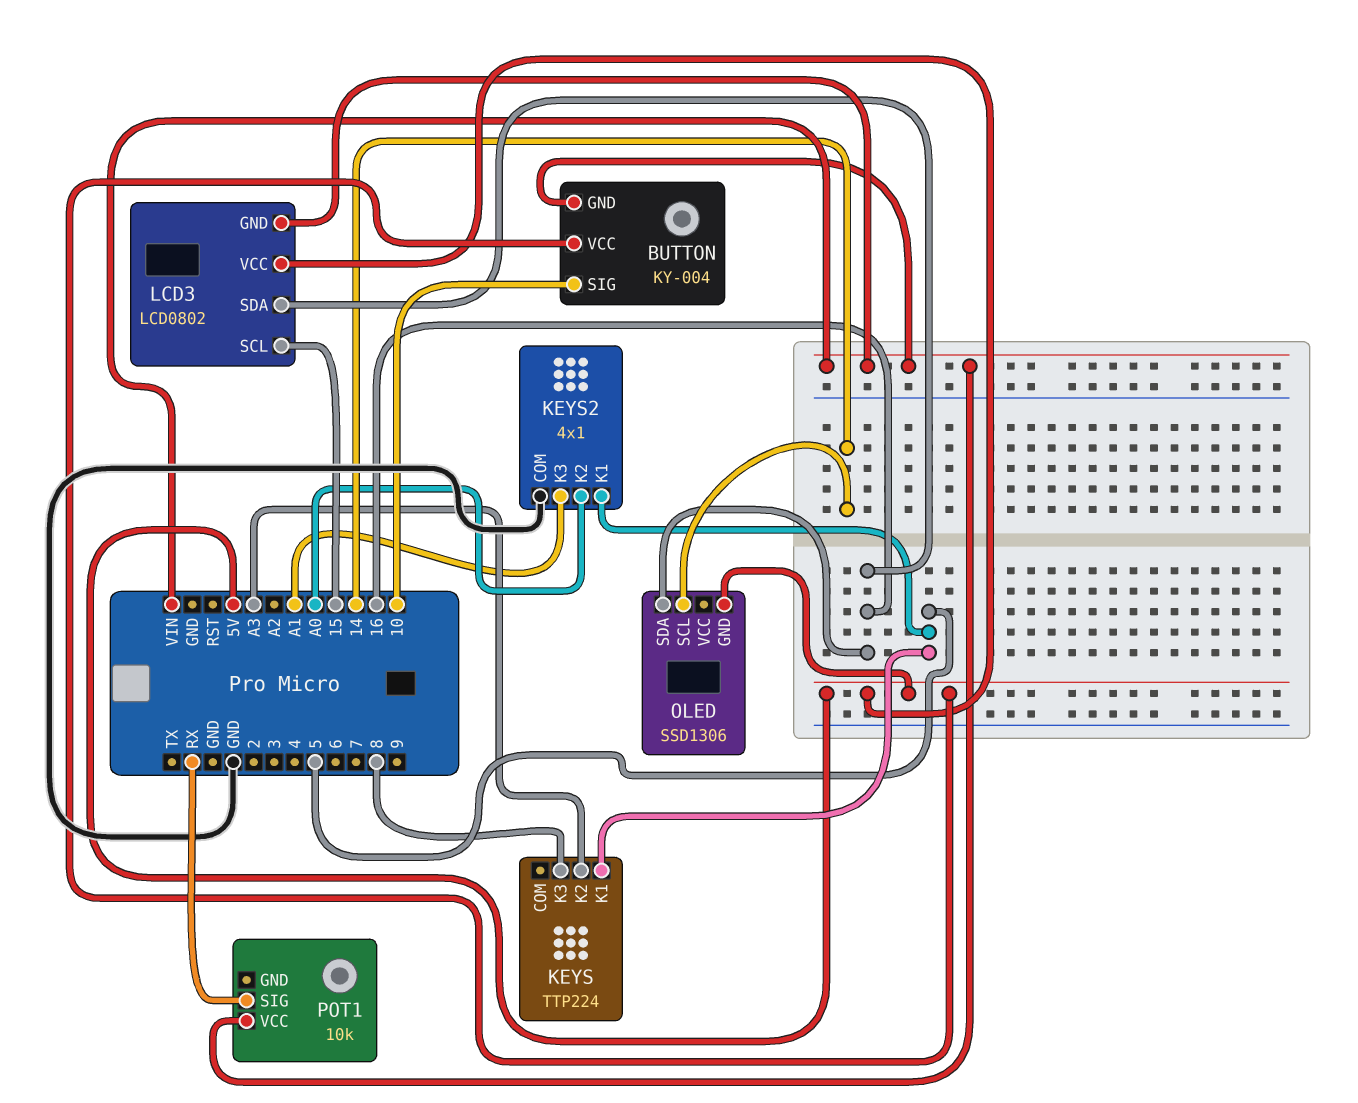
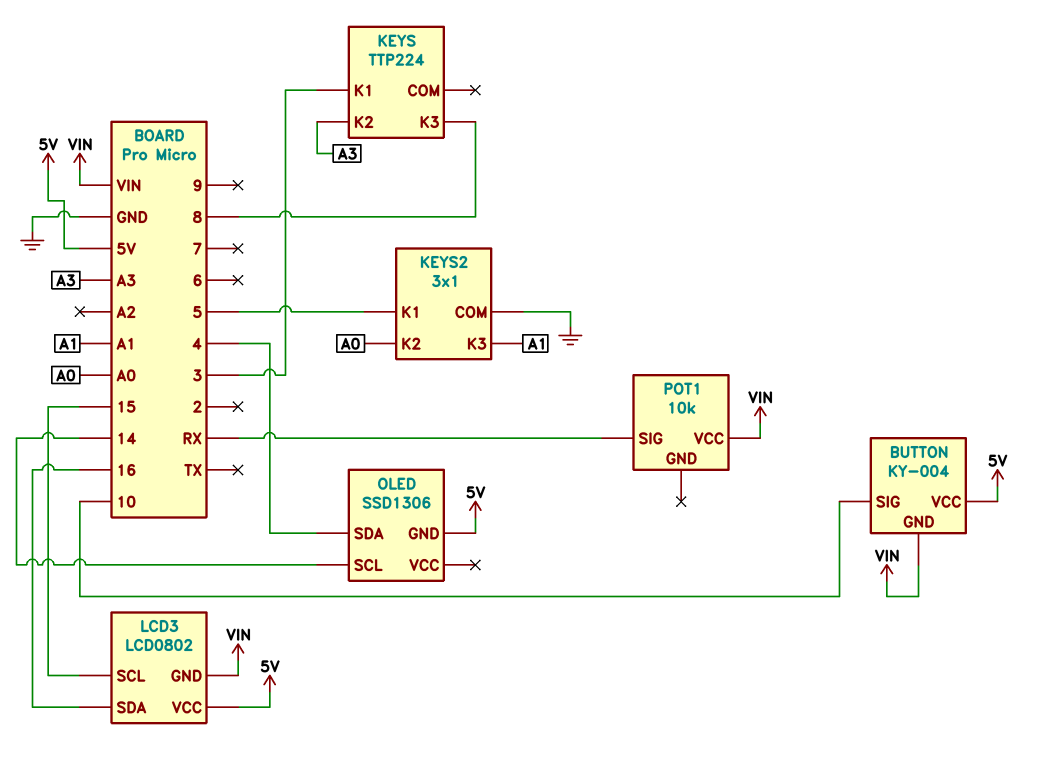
KEYS pin K1: 5 -> 3
KEYS2: 4x1 -> 3x1
OLED pin SDA: 16 -> 4

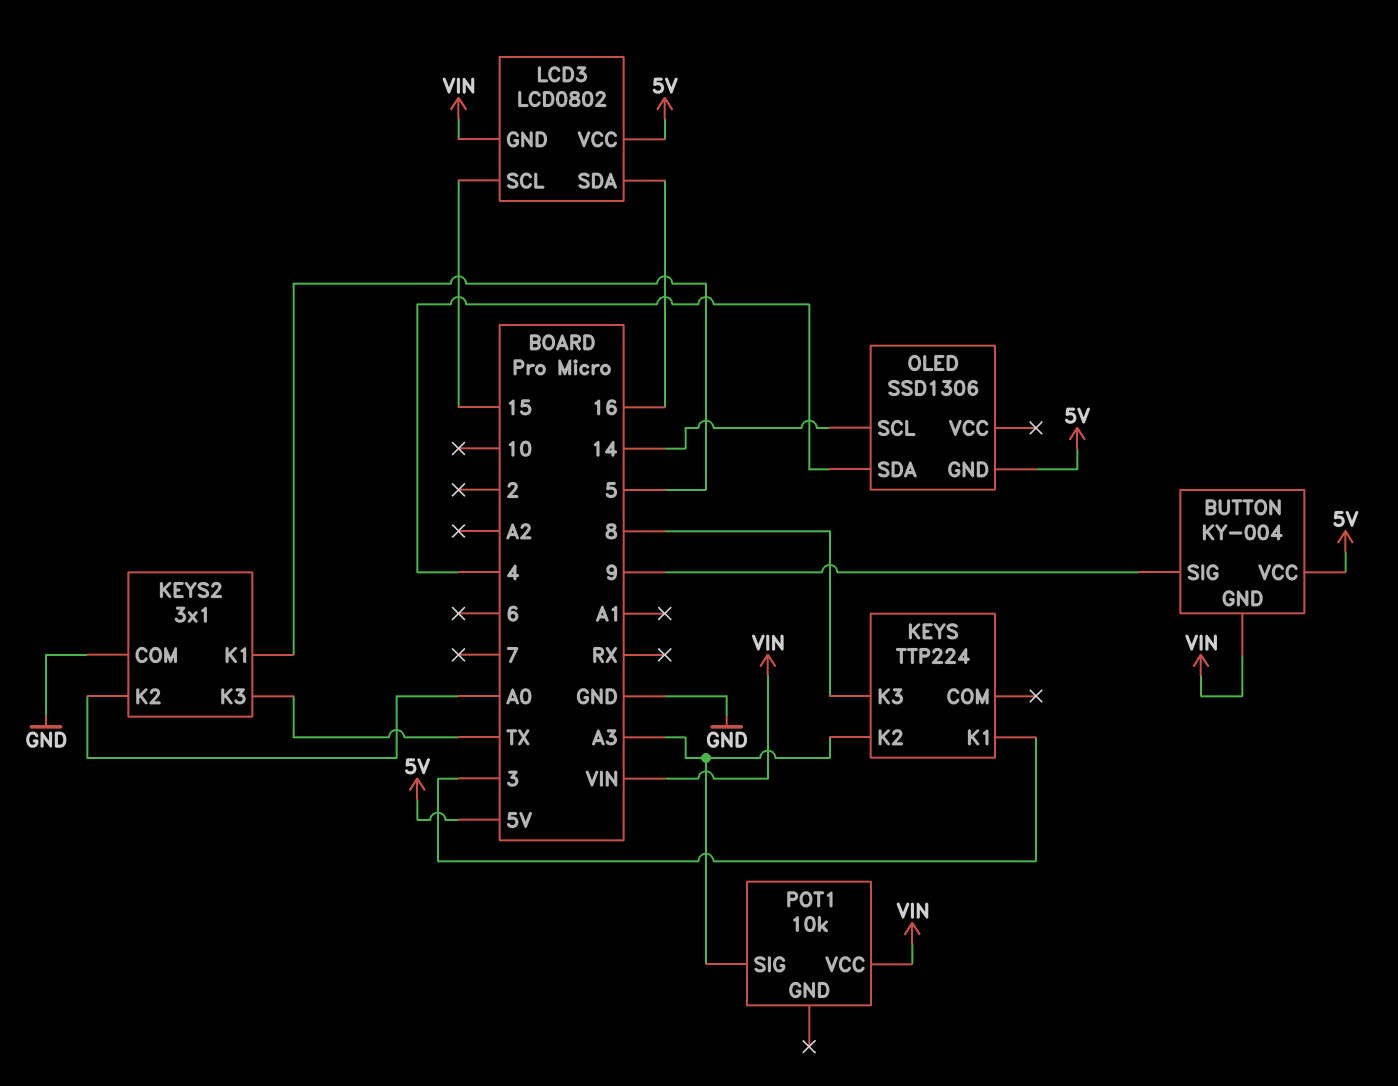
BUTTON pin SIG: 10 -> 9
KEYS2 pin K3: A1 -> TX
POT1 pin SIG: RX -> A3

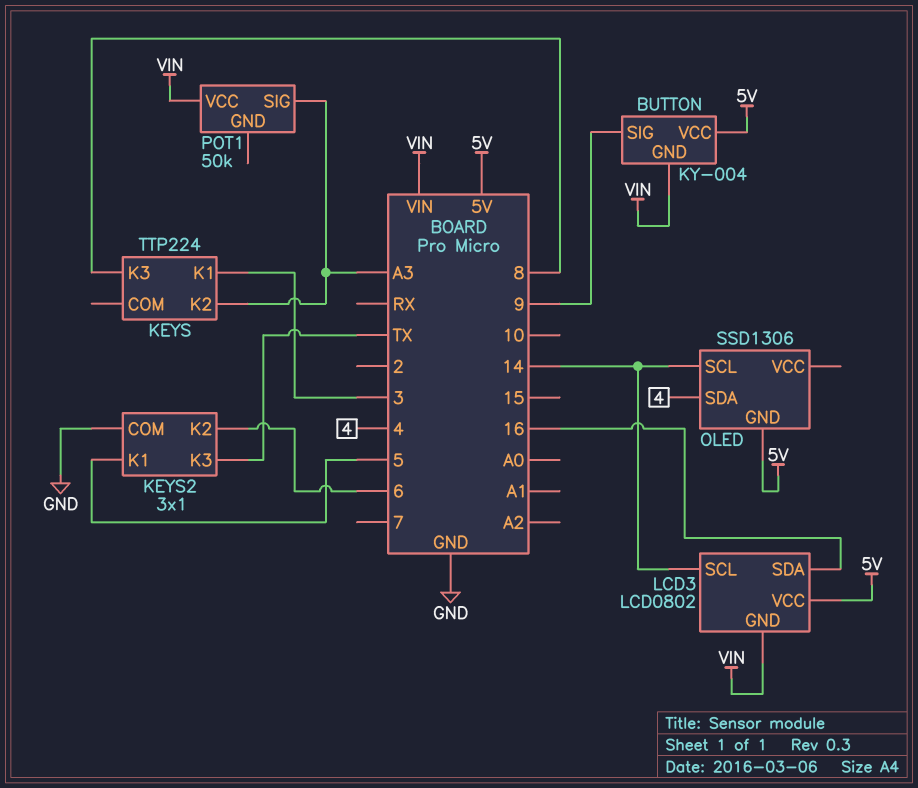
KEYS2 pin K2: A0 -> 6
LCD3 pin SCL: 15 -> 14
POT1: 10k -> 50k

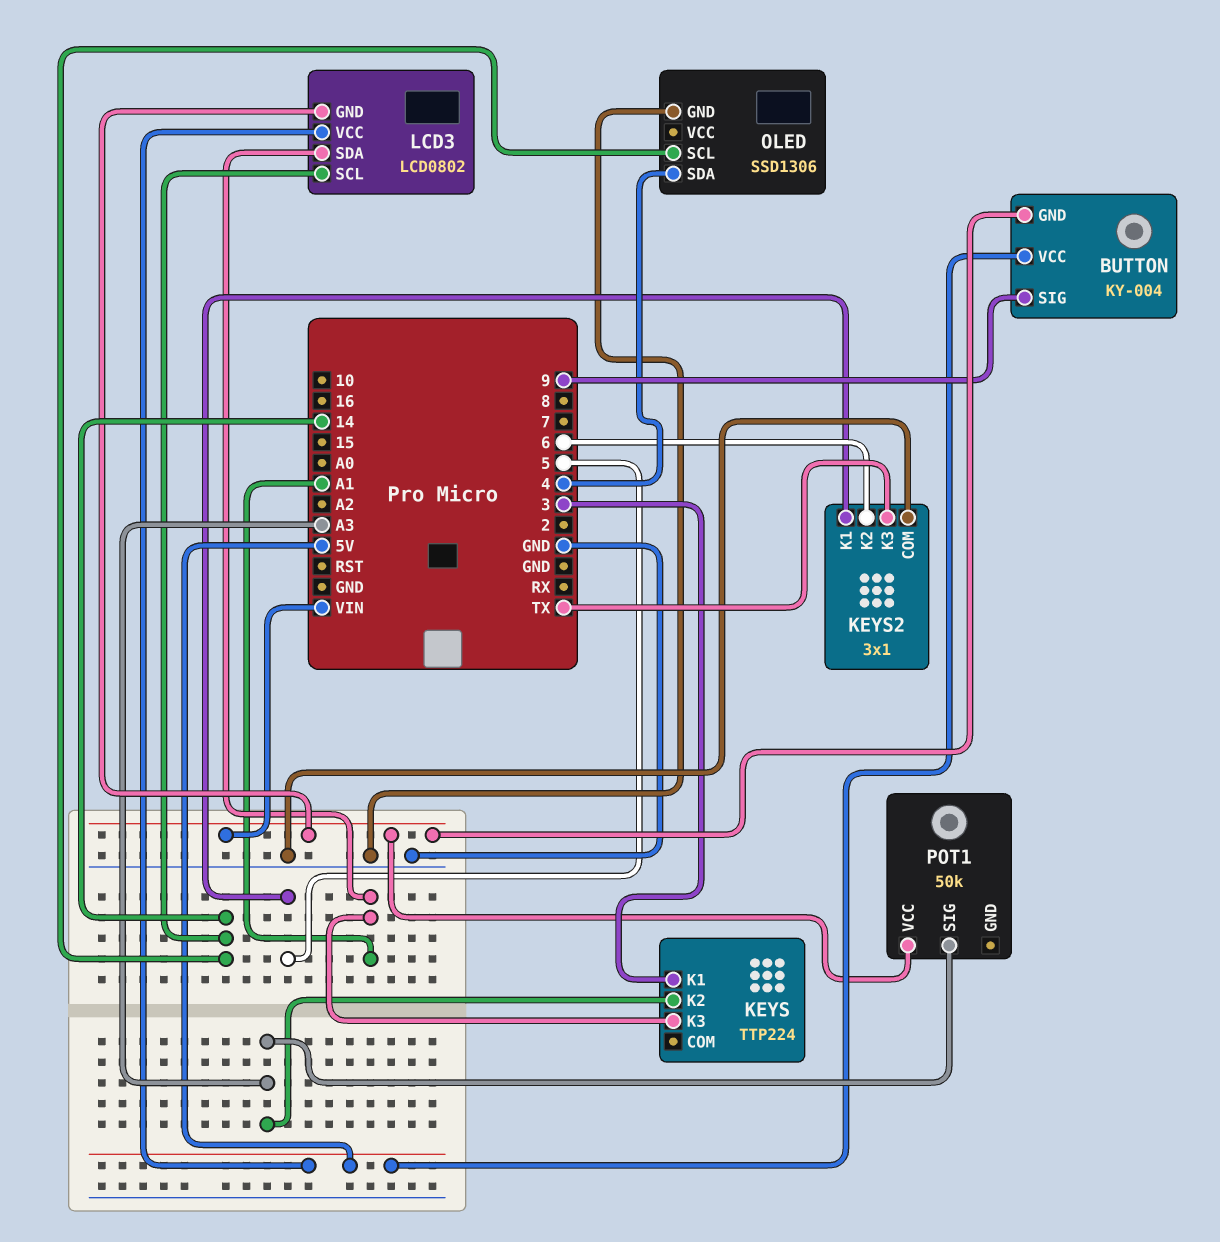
KEYS pin K3: 8 -> A1
LCD3 pin SDA: 16 -> A1
OLED pin GND: 5V -> GND

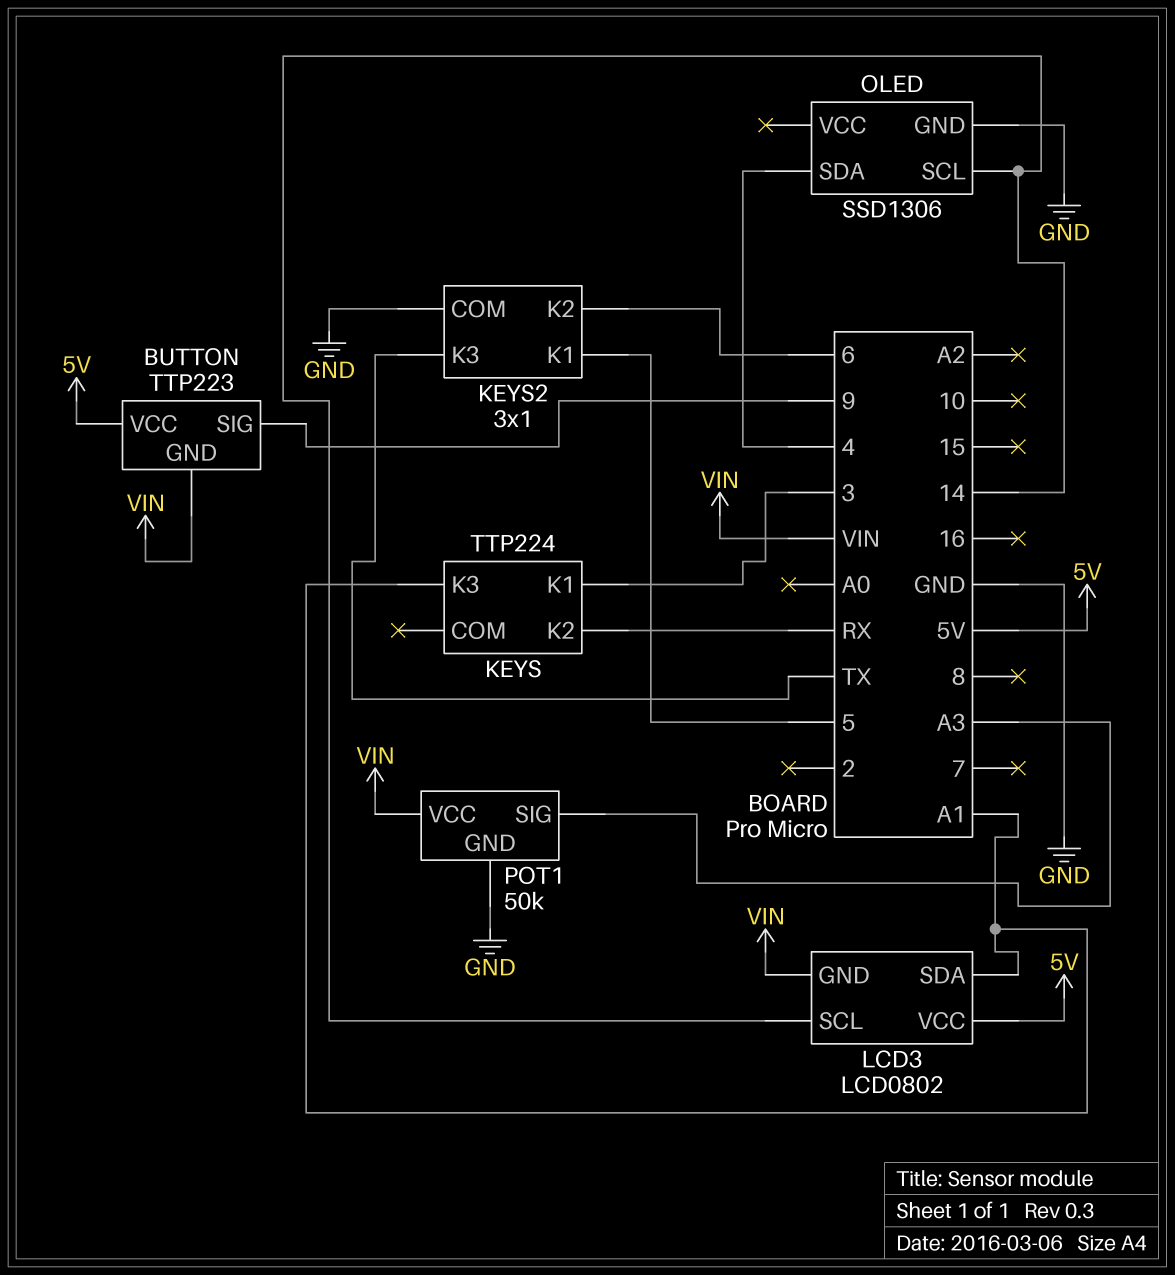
BUTTON: KY-004 -> TTP223
KEYS pin K2: A3 -> RX
POT1 pin GND: none -> GND

